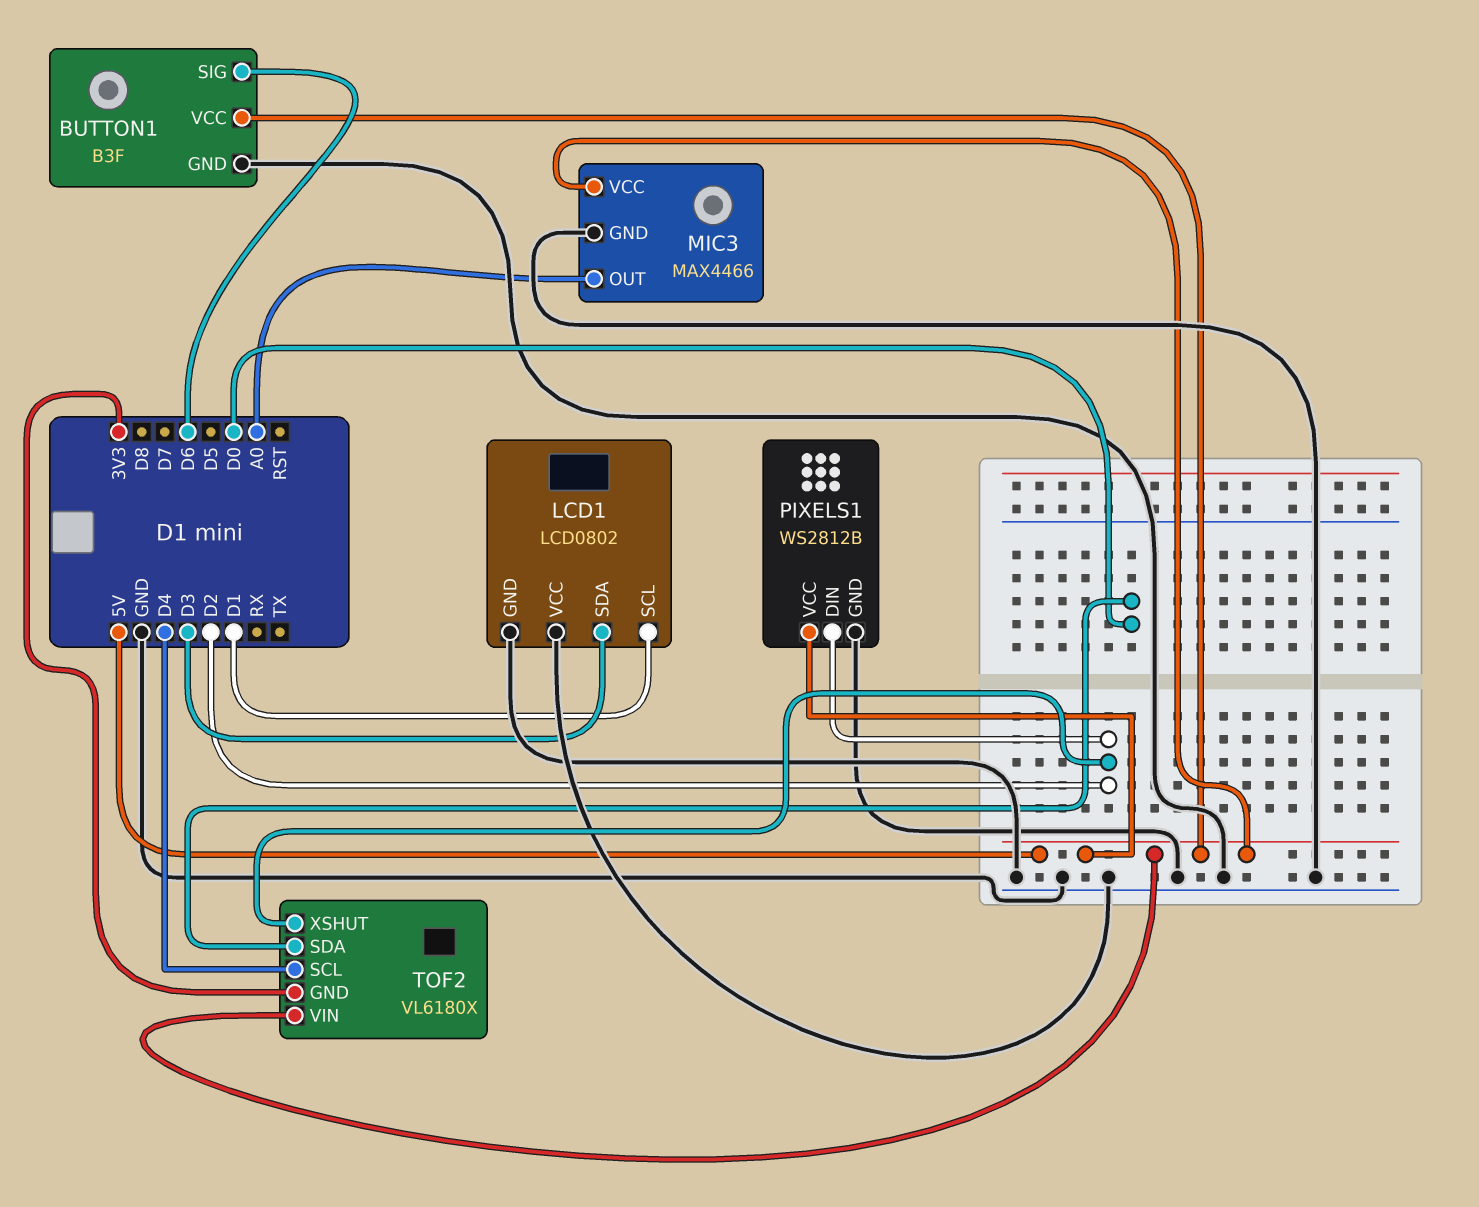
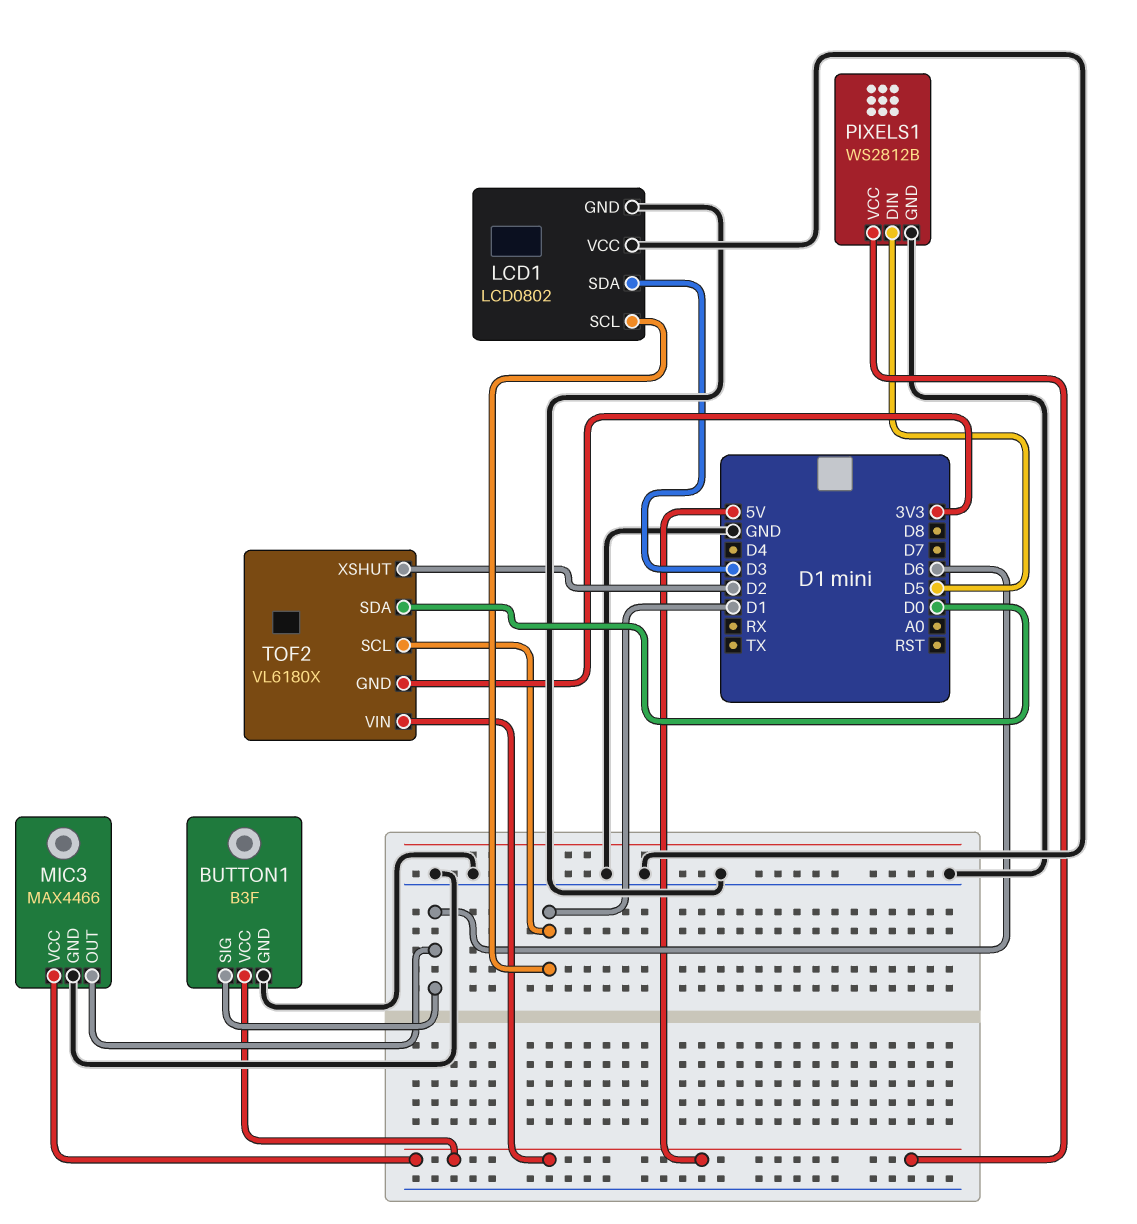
MIC3 pin OUT: A0 -> D6
PIXELS1 pin DIN: D2 -> D5
TOF2 pin SCL: D4 -> D1

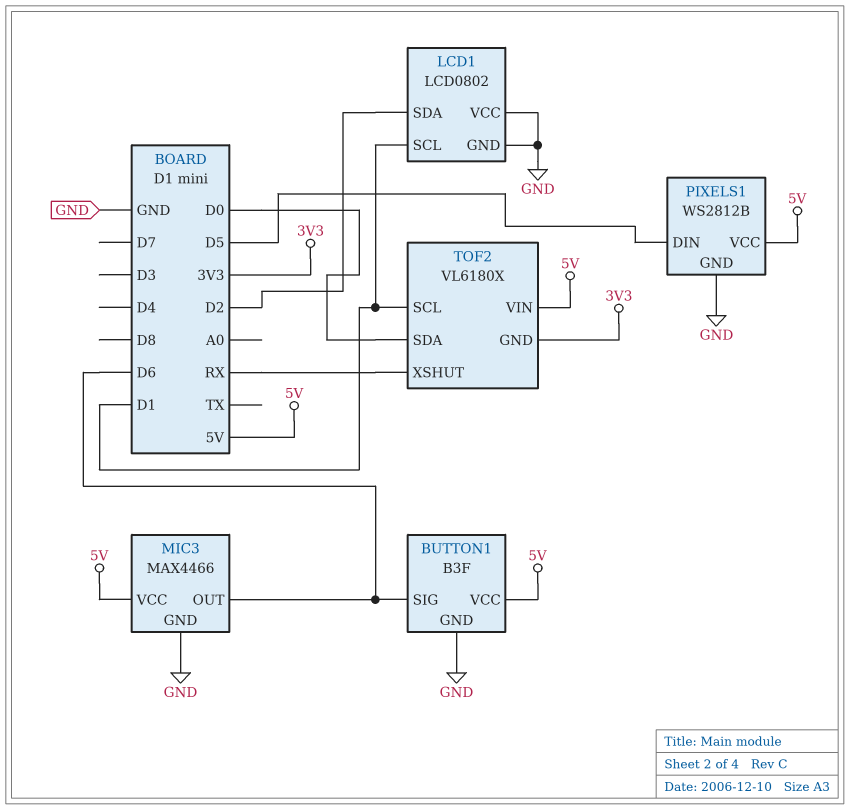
LCD1 pin SDA: D3 -> D2
TOF2 pin XSHUT: D2 -> RX

